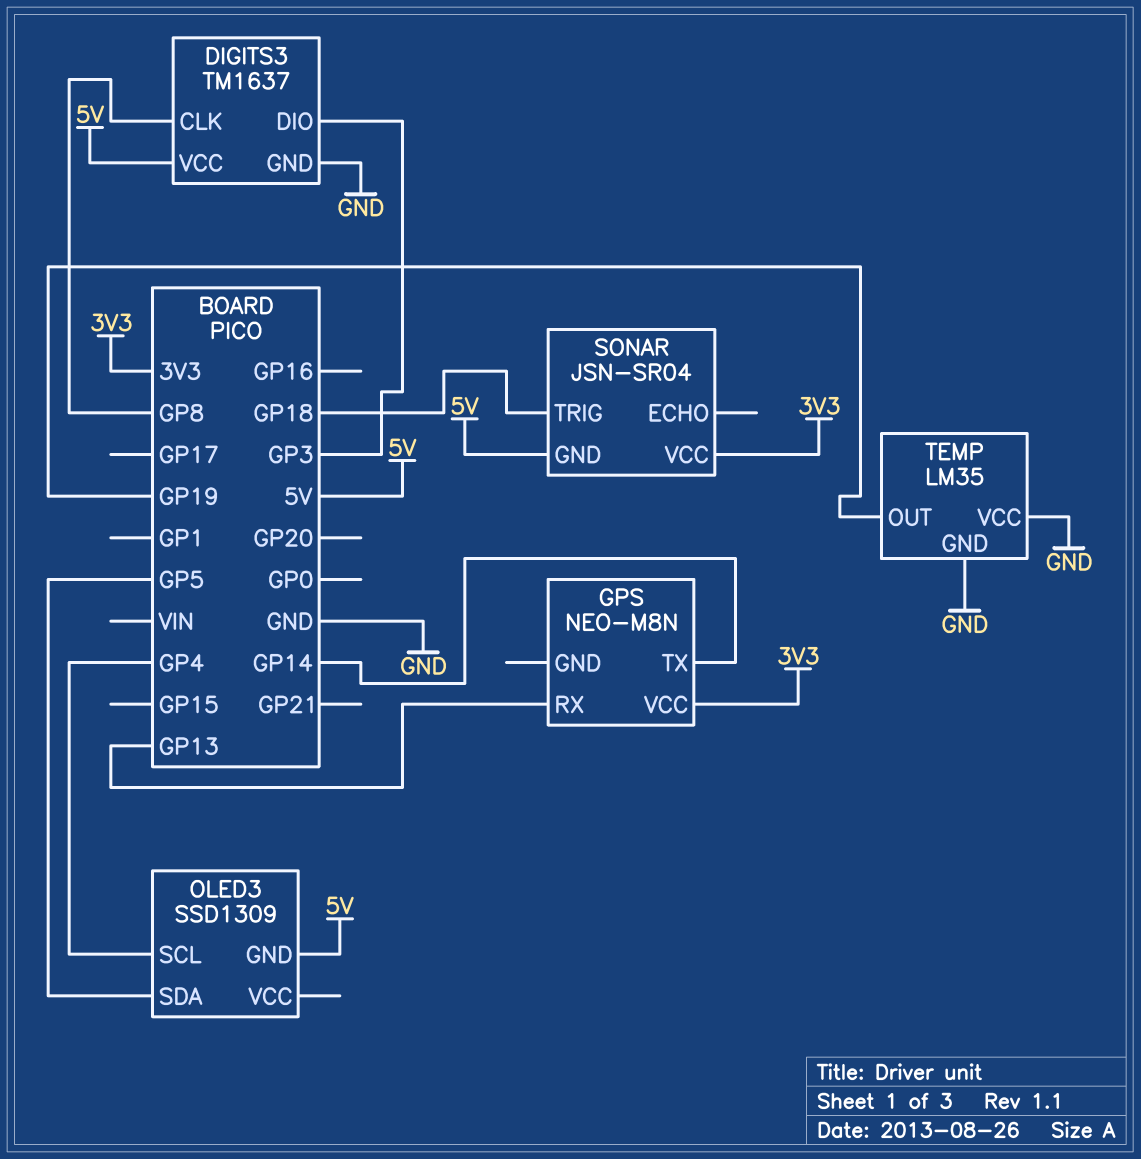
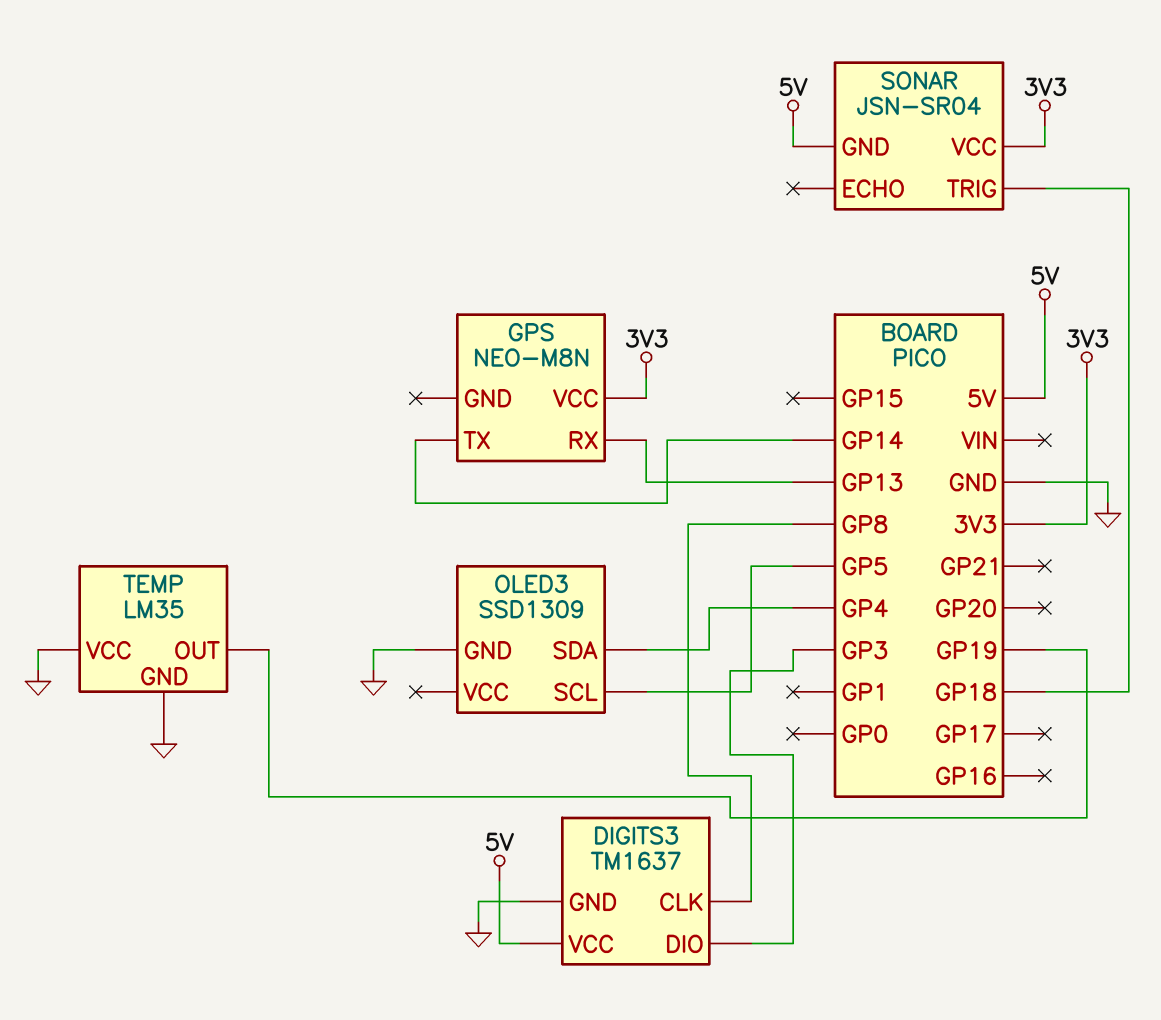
OLED3 pin GND: 5V -> GND
OLED3 pin SCL: GP4 -> GP5
OLED3 pin SDA: GP5 -> GP4

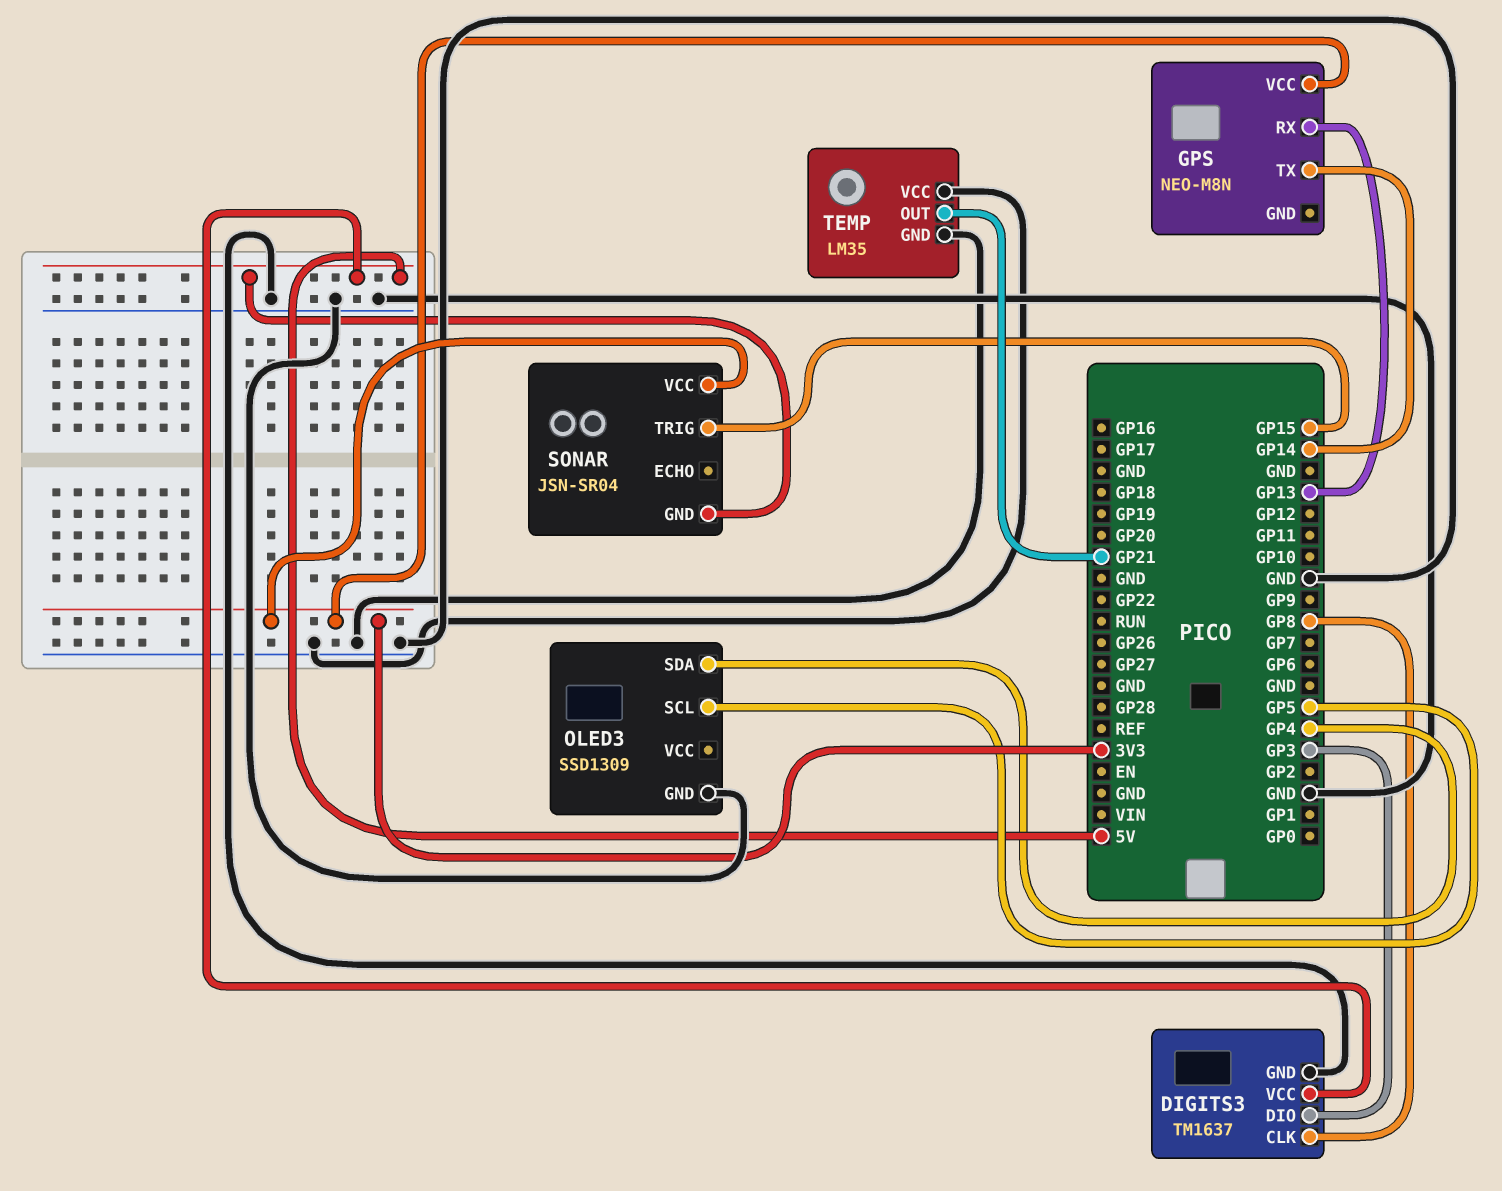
SONAR pin TRIG: GP18 -> GP15
TEMP pin OUT: GP19 -> GP21

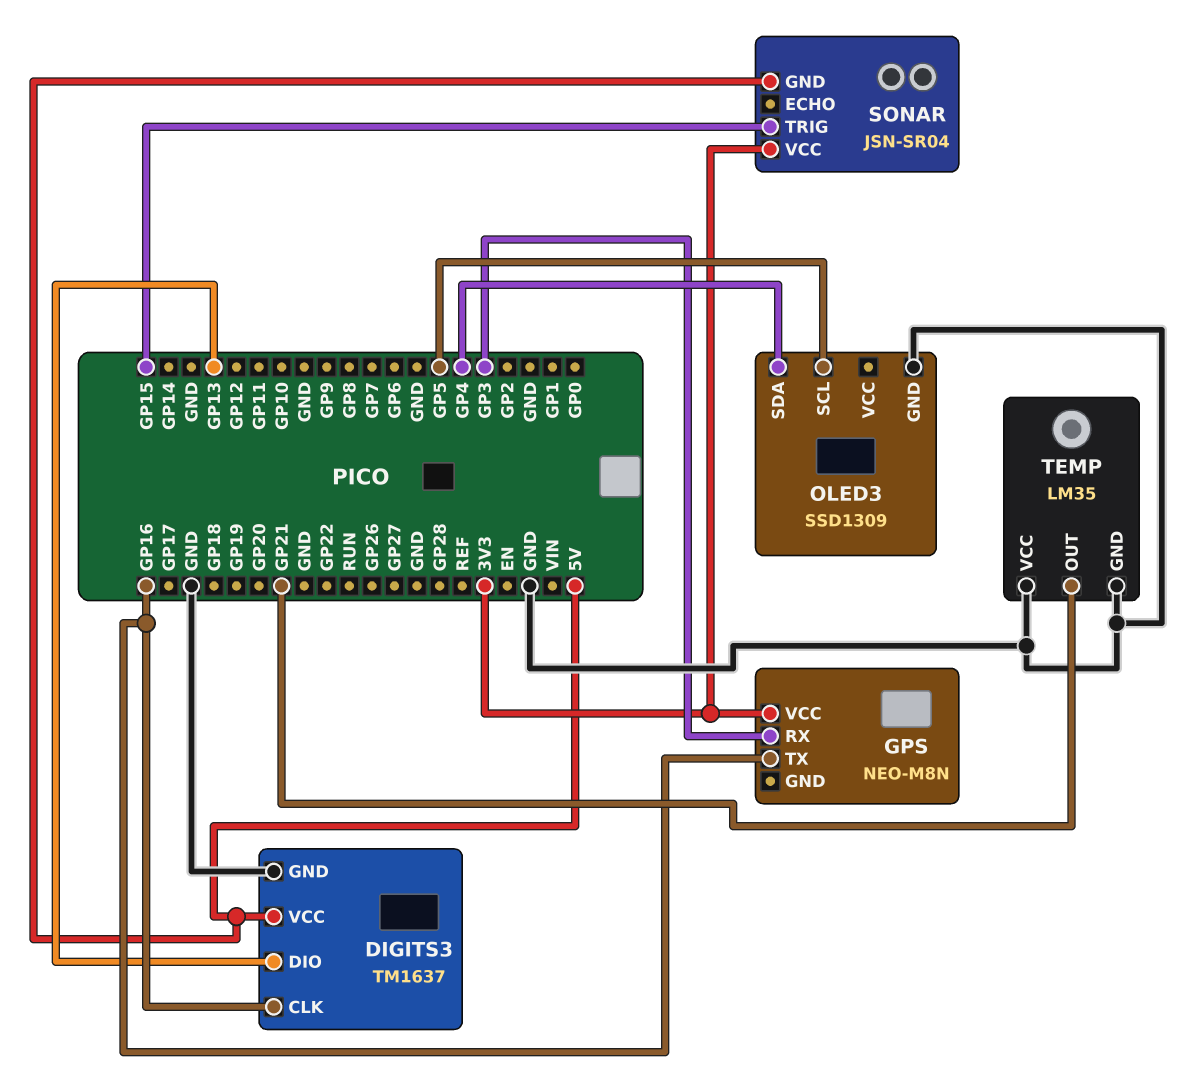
DIGITS3 pin CLK: GP8 -> GP16
DIGITS3 pin DIO: GP3 -> GP13
GPS pin RX: GP13 -> GP3
GPS pin TX: GP14 -> GP16

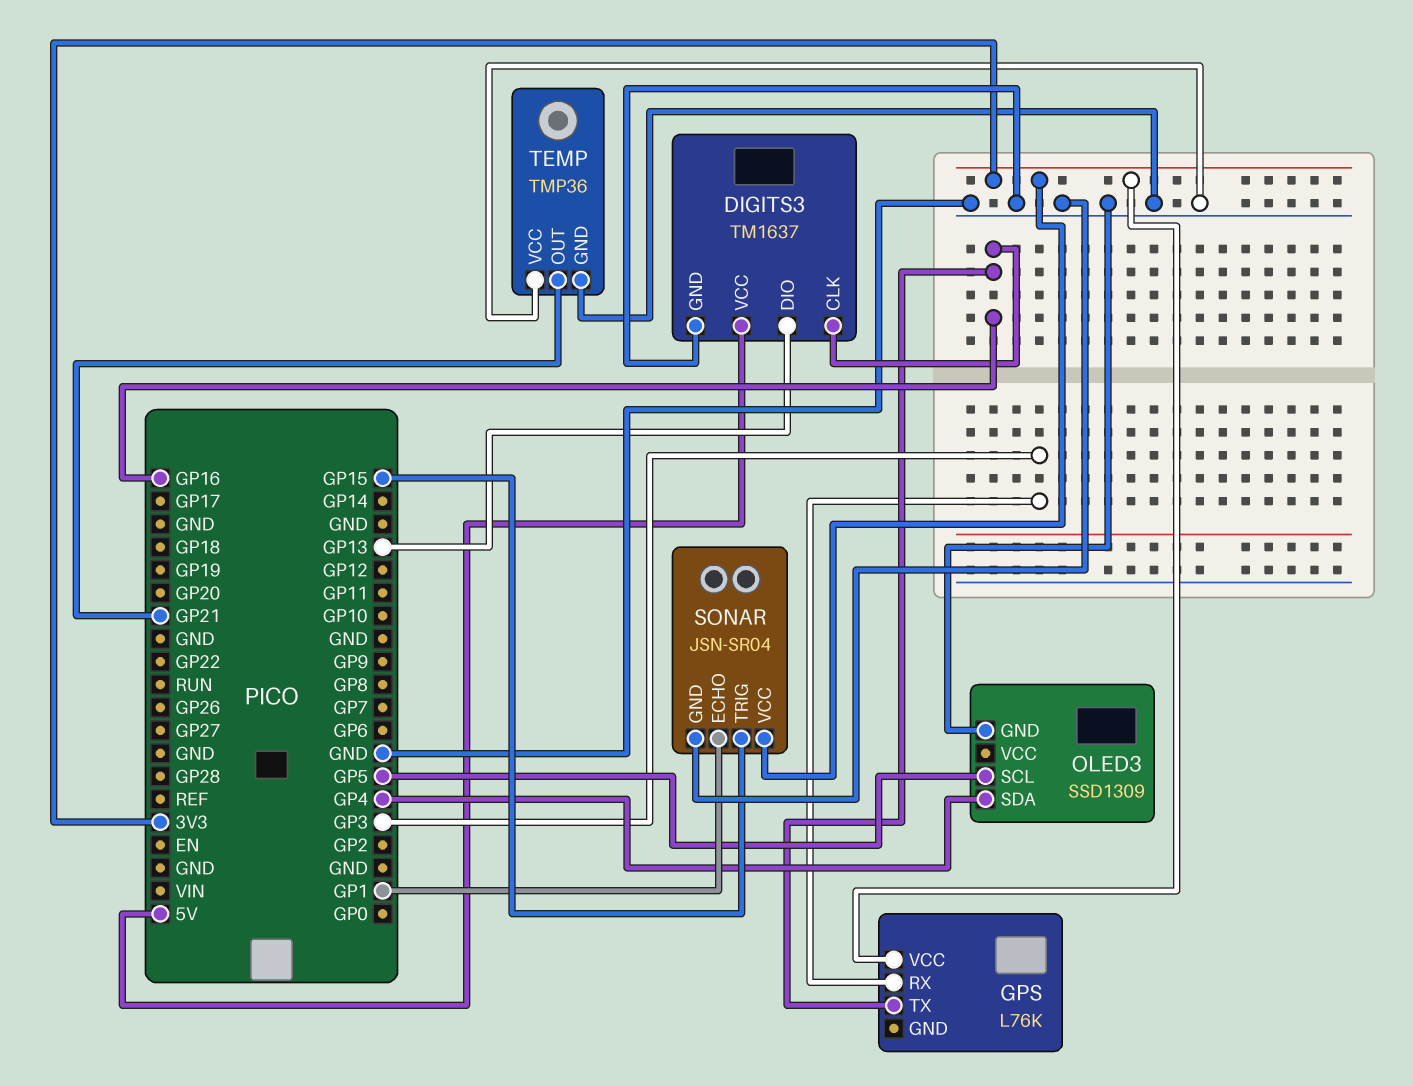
GPS: NEO-M8N -> L76K
SONAR pin ECHO: none -> GP1
SONAR pin GND: 5V -> GND
TEMP: LM35 -> TMP36

